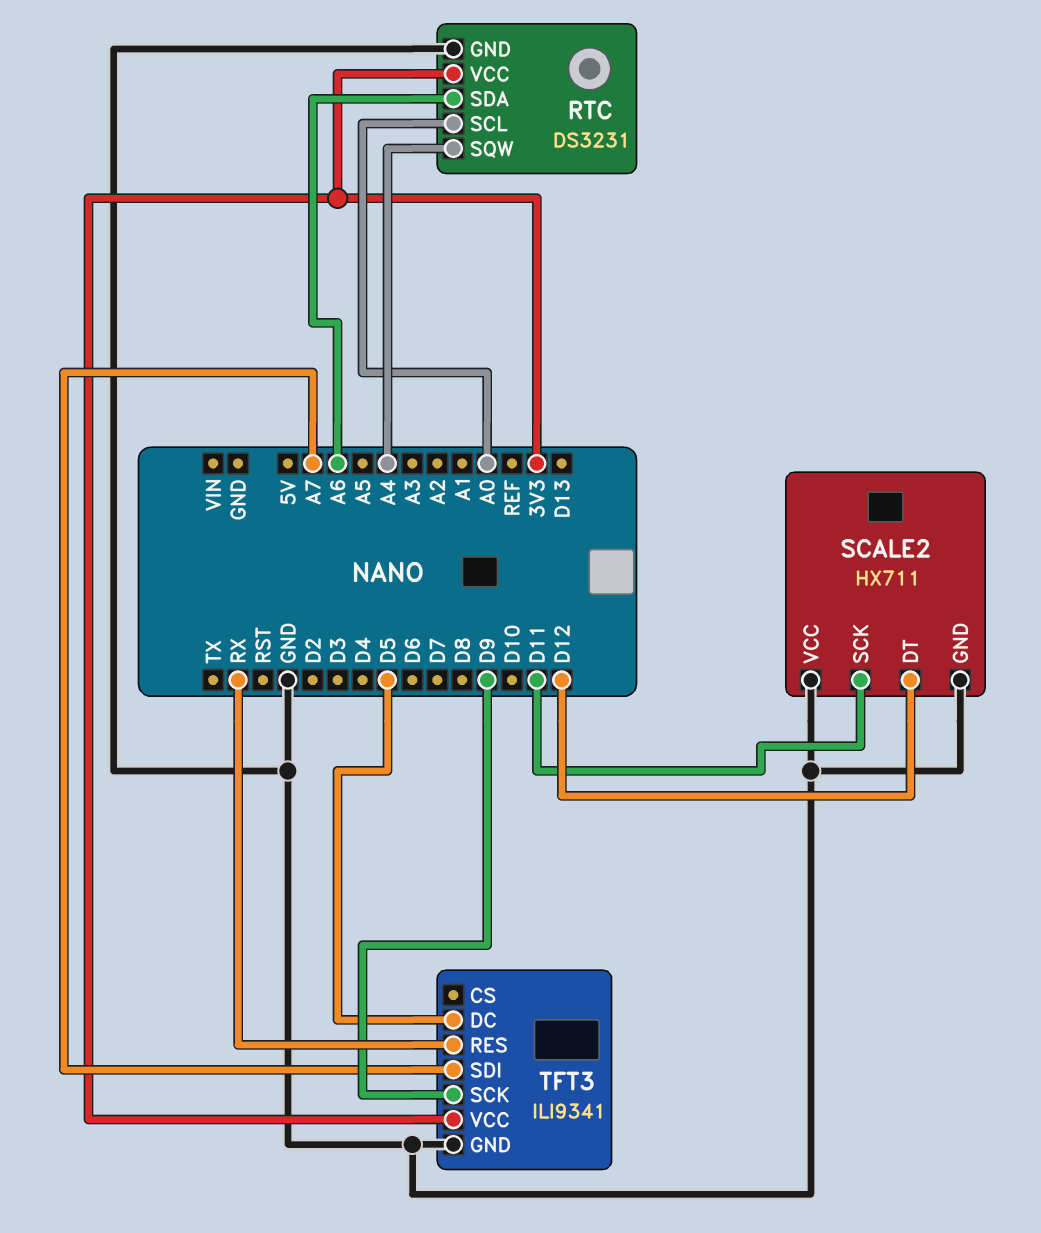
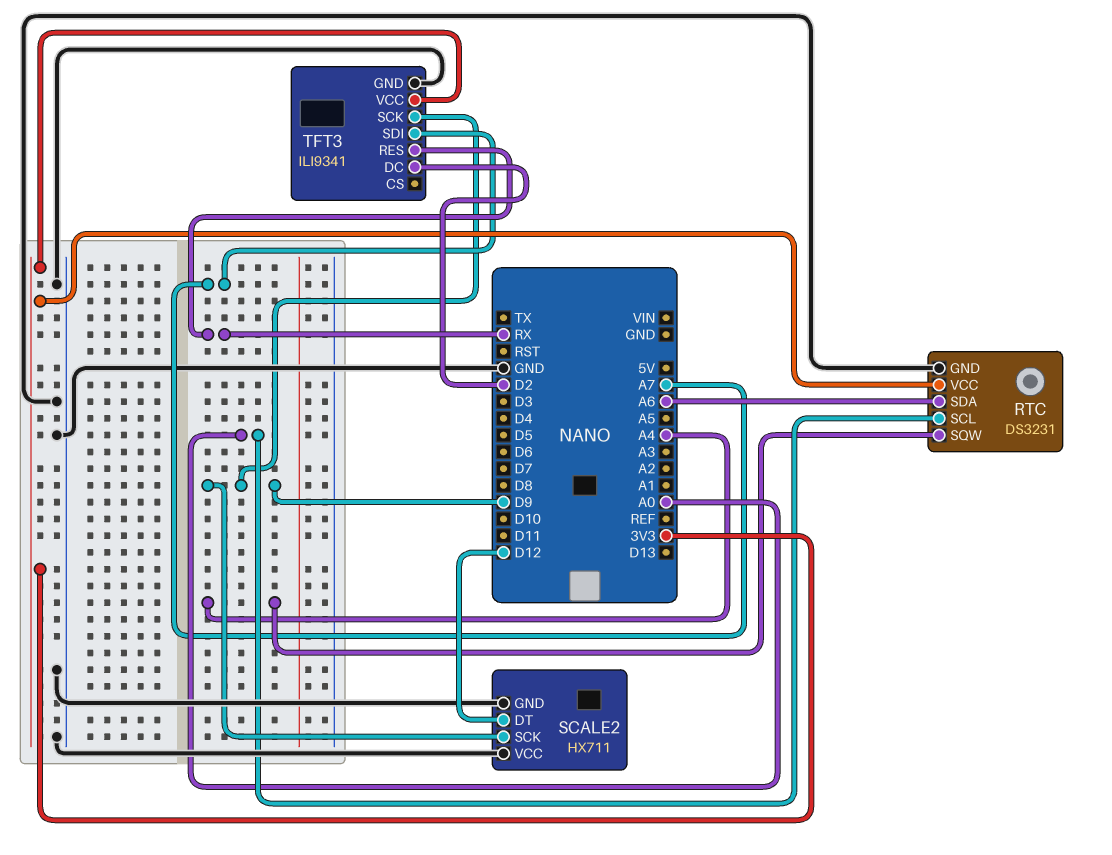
SCALE2 pin SCK: D11 -> D9
TFT3 pin DC: D5 -> D2

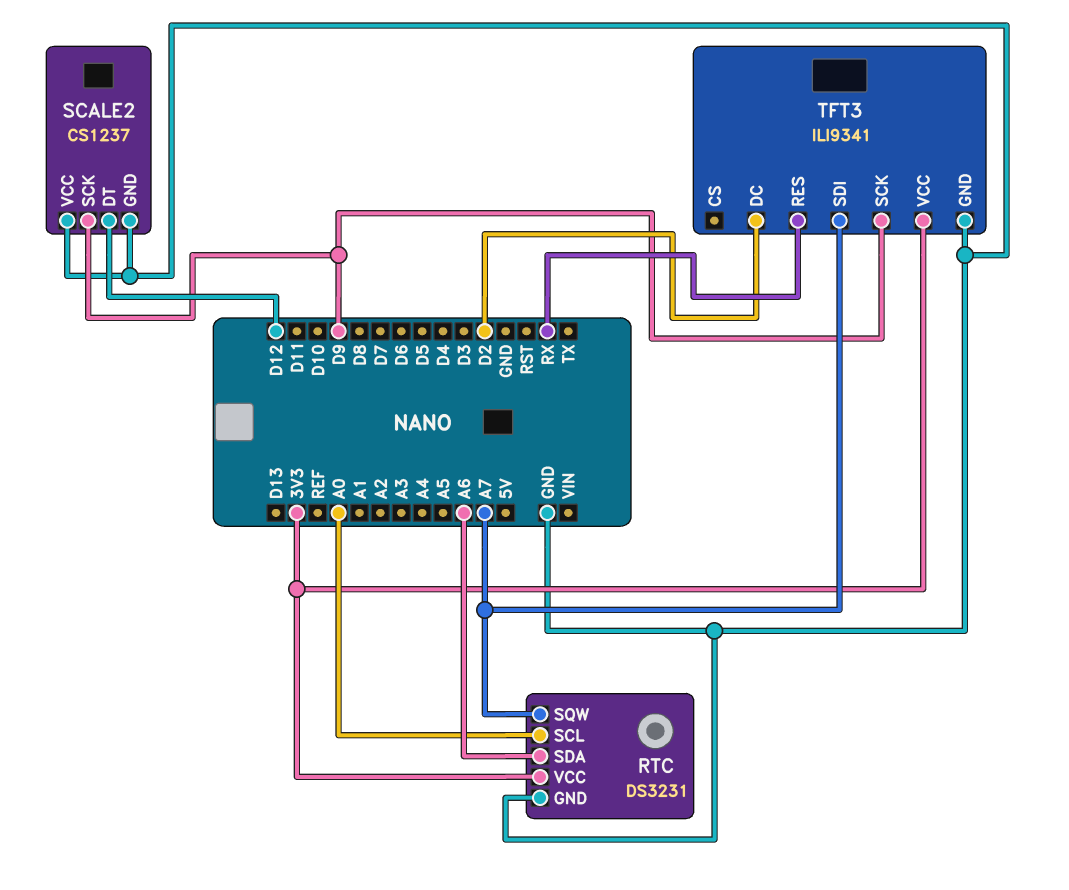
RTC pin SQW: A4 -> A7
SCALE2: HX711 -> CS1237

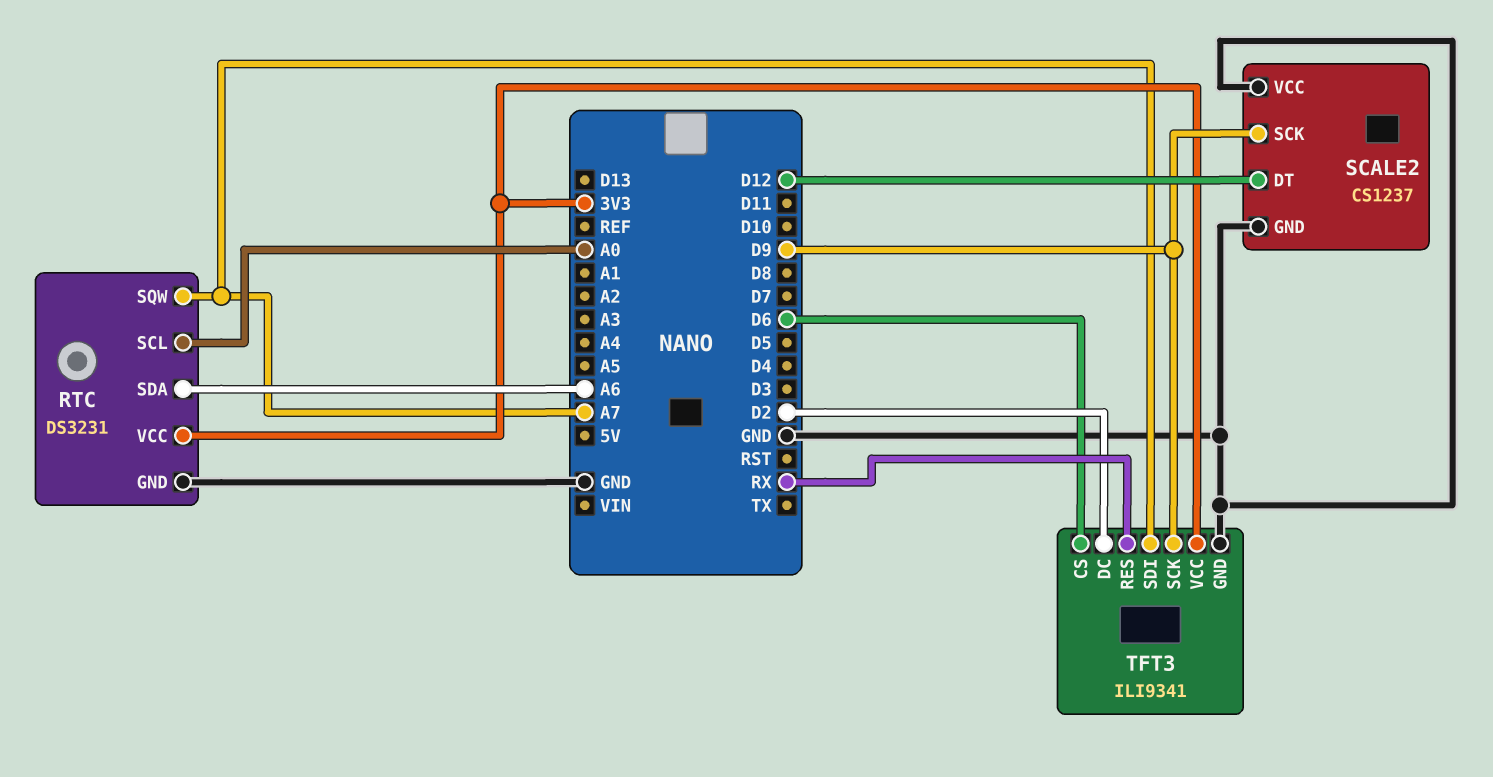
TFT3 pin CS: none -> D6

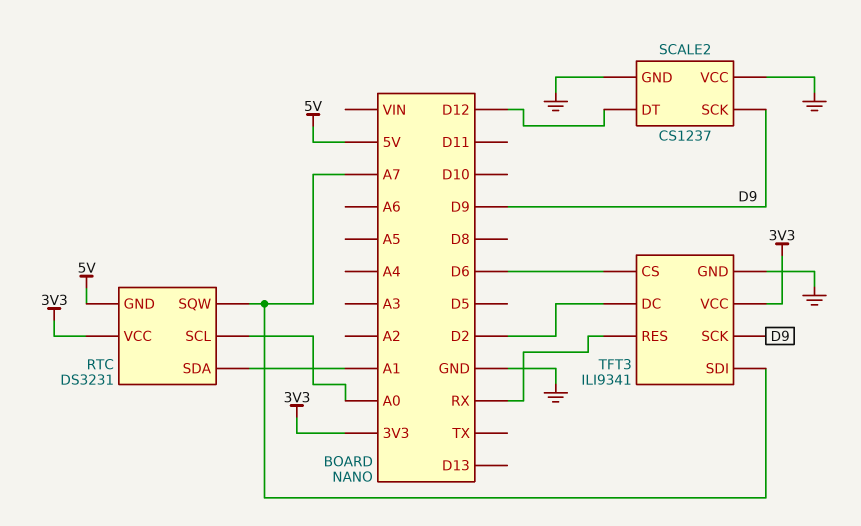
RTC pin GND: GND -> 5V
RTC pin SDA: A6 -> A1

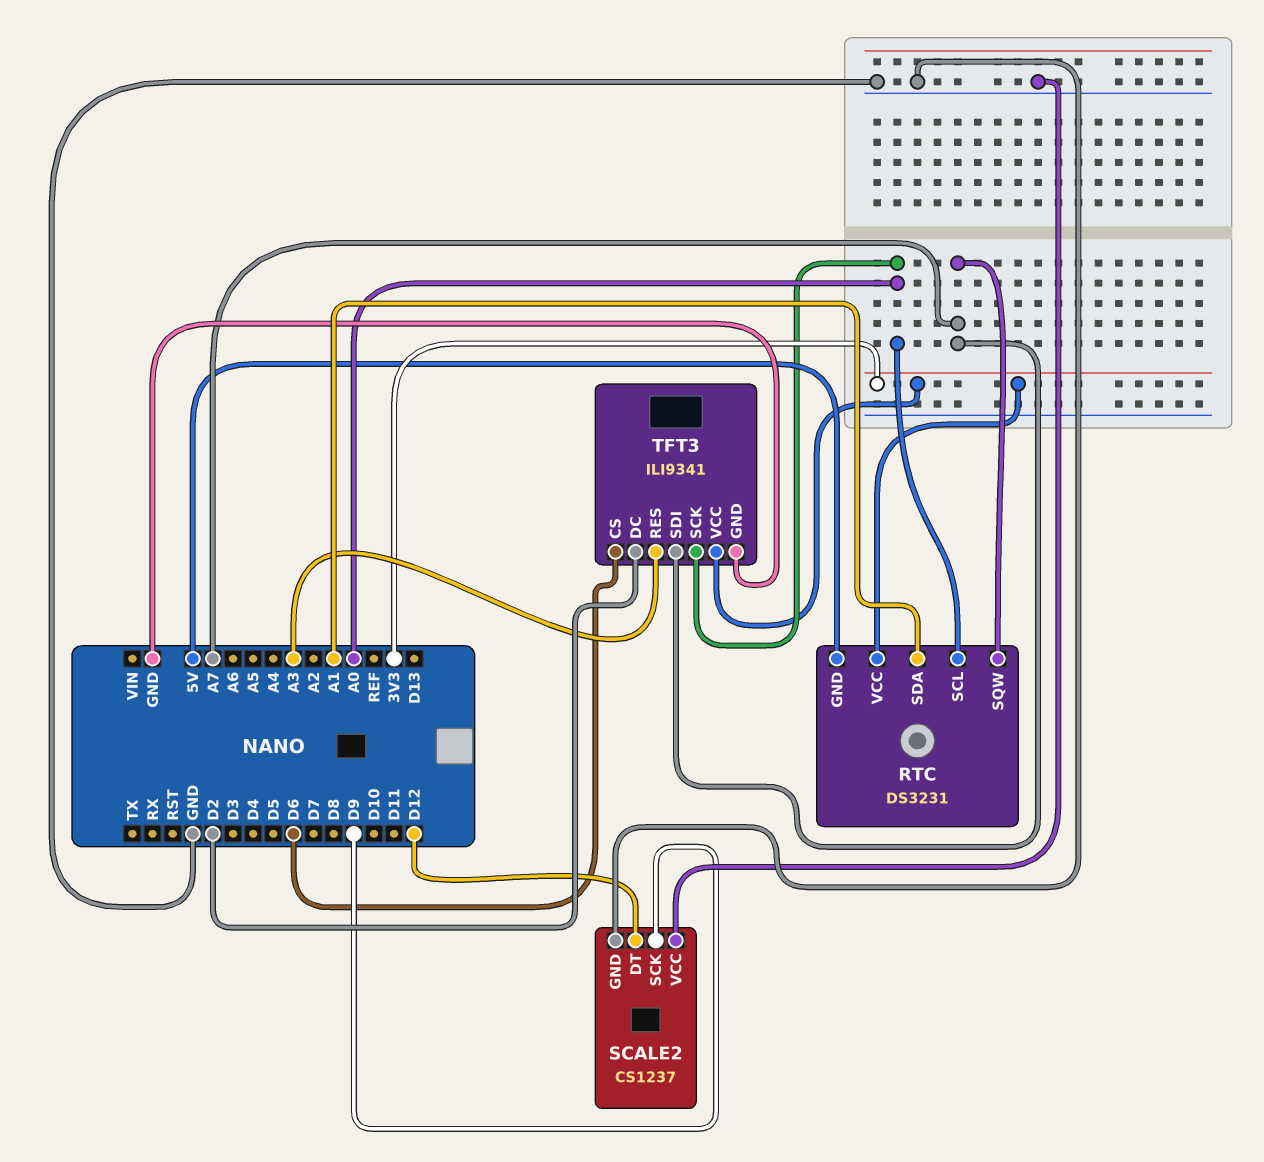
TFT3 pin RES: RX -> A3
TFT3 pin SCK: D9 -> A0

